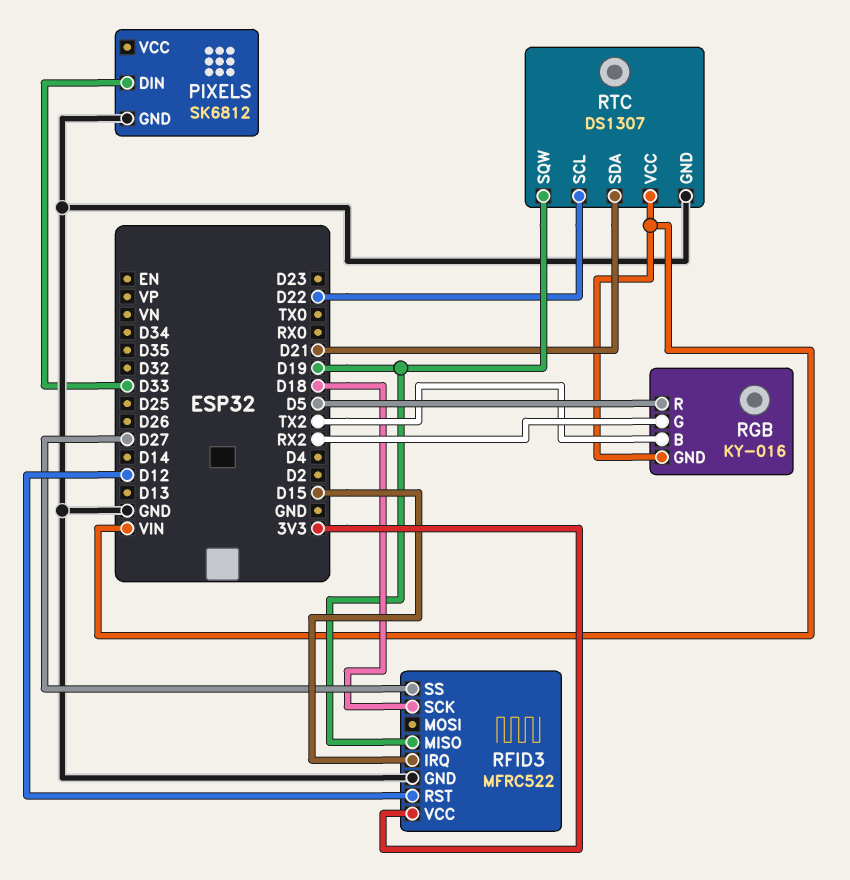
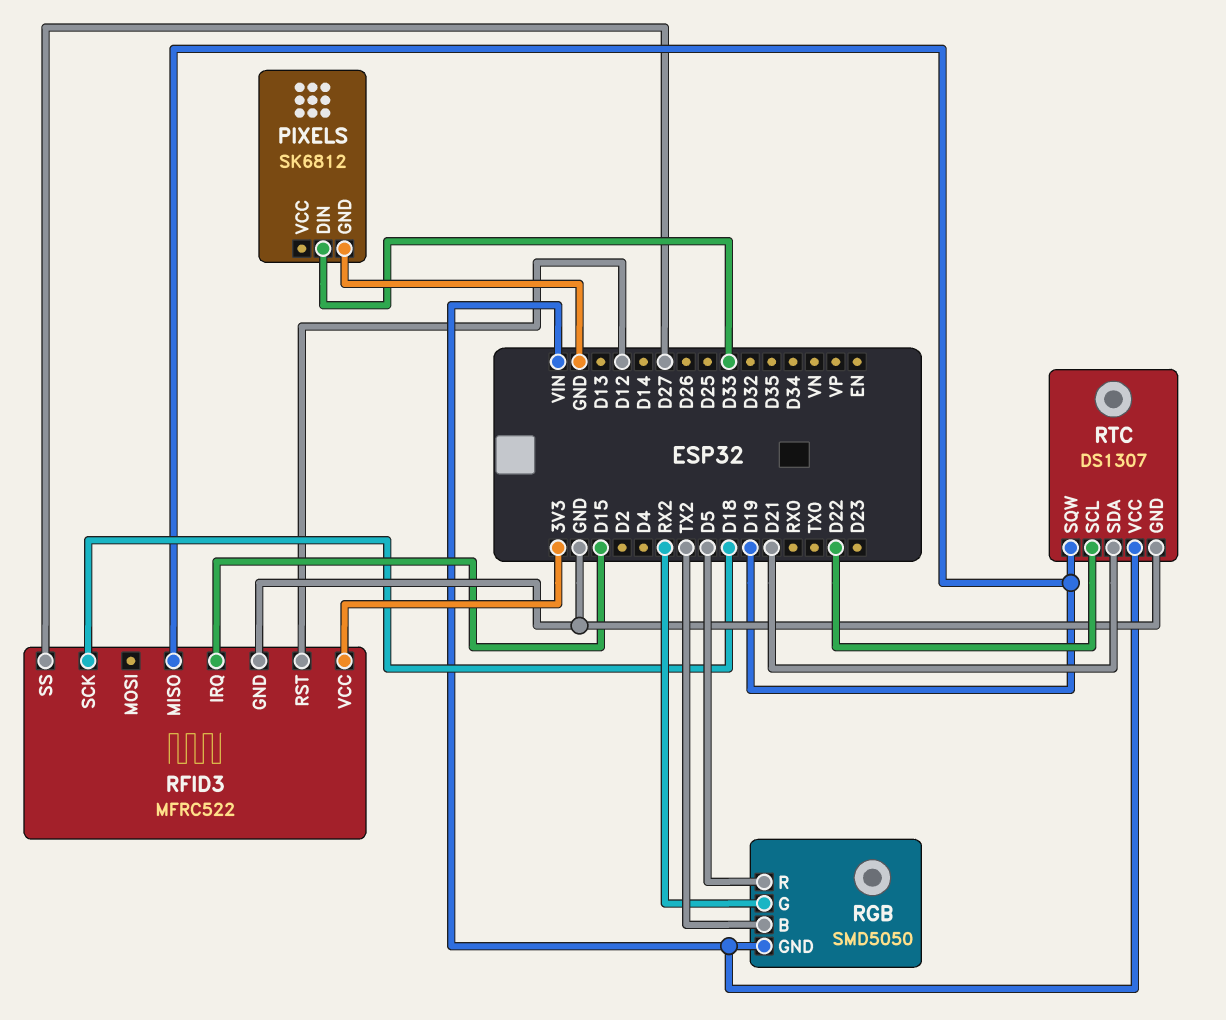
RGB: KY-016 -> SMD5050

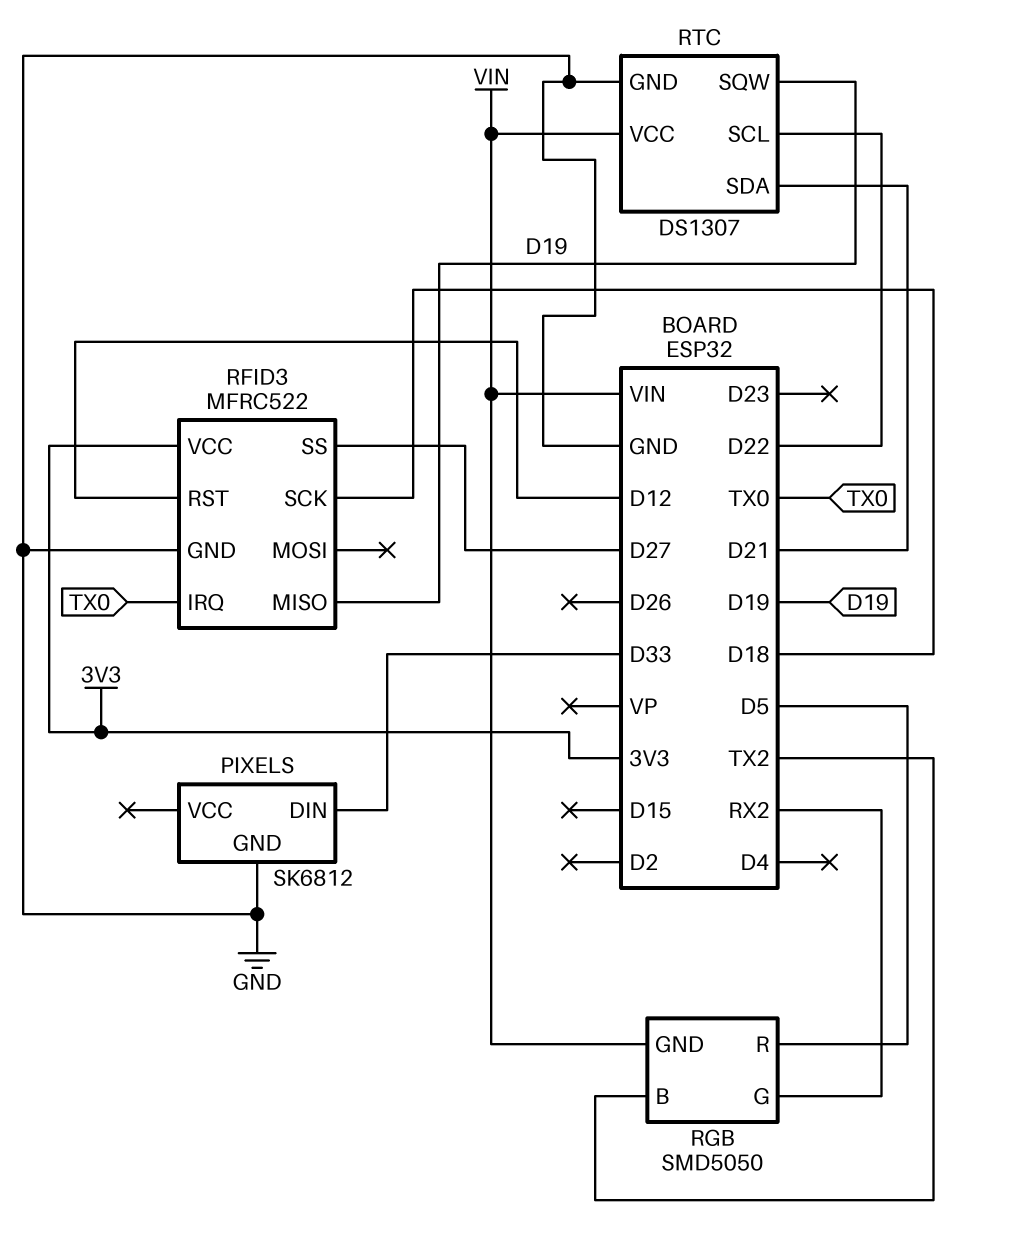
RFID3 pin IRQ: D15 -> TX0

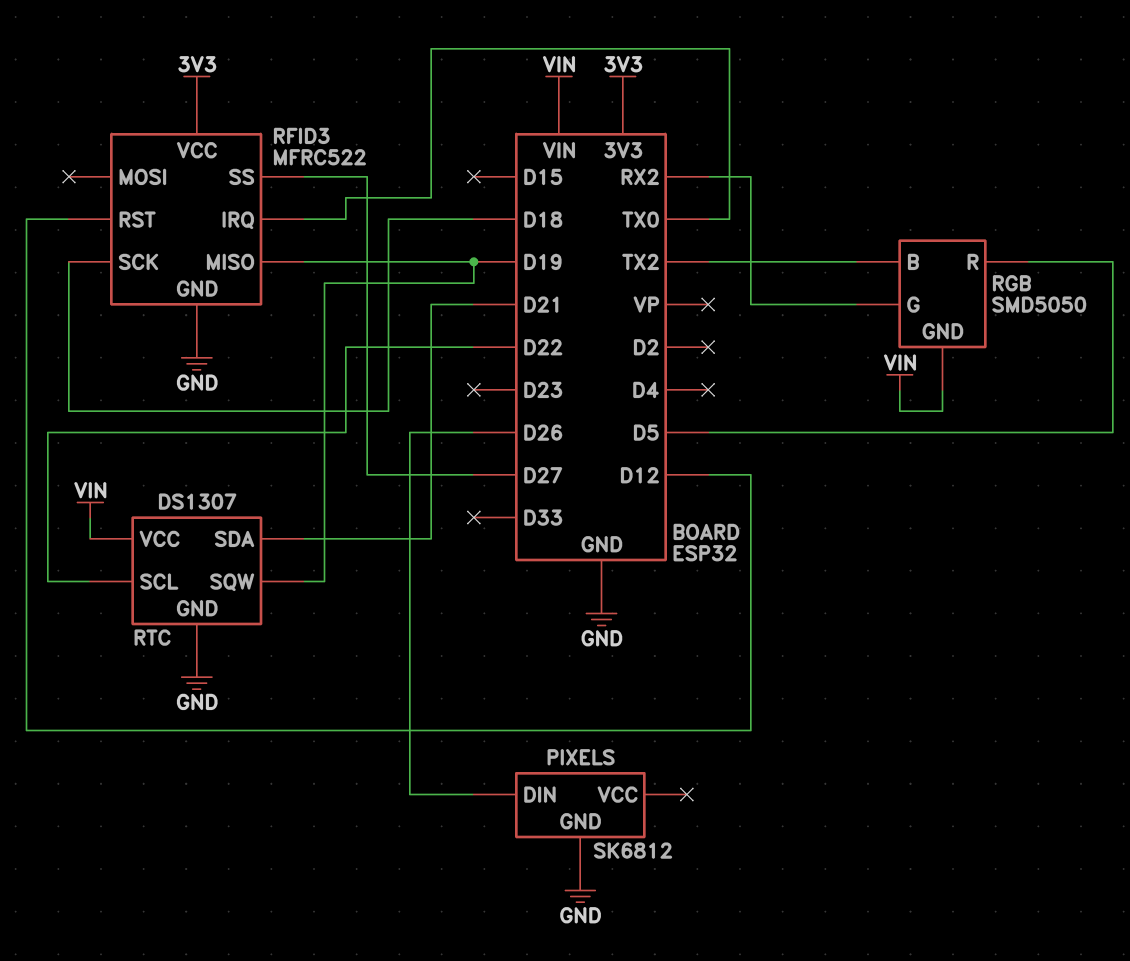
PIXELS pin DIN: D33 -> D26

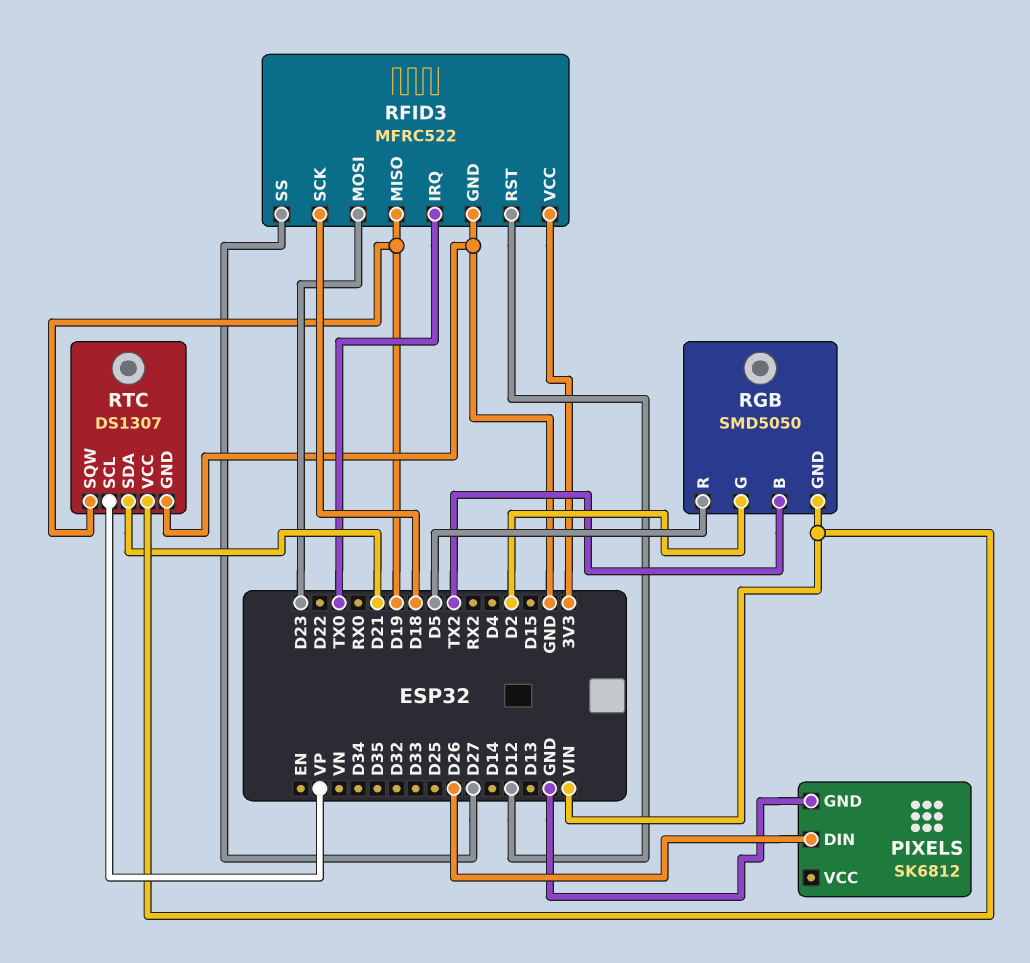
RFID3 pin MOSI: none -> D23
RGB pin G: RX2 -> D2
RTC pin SCL: D22 -> VP

